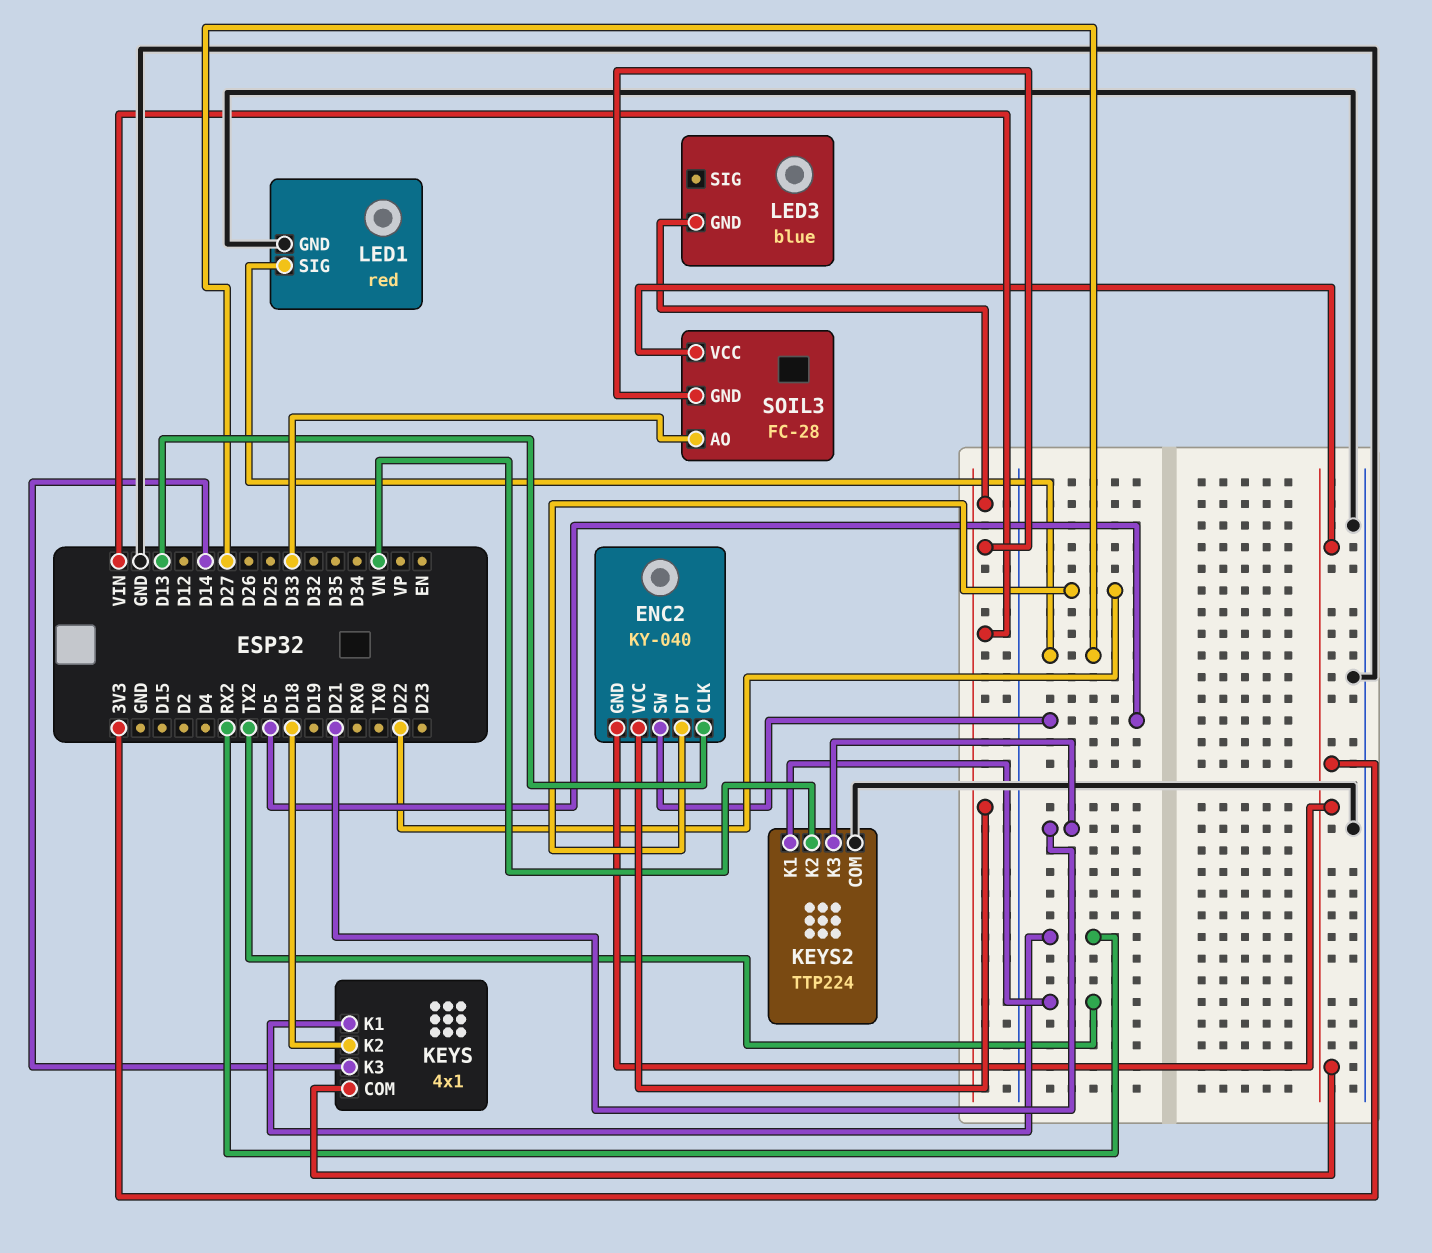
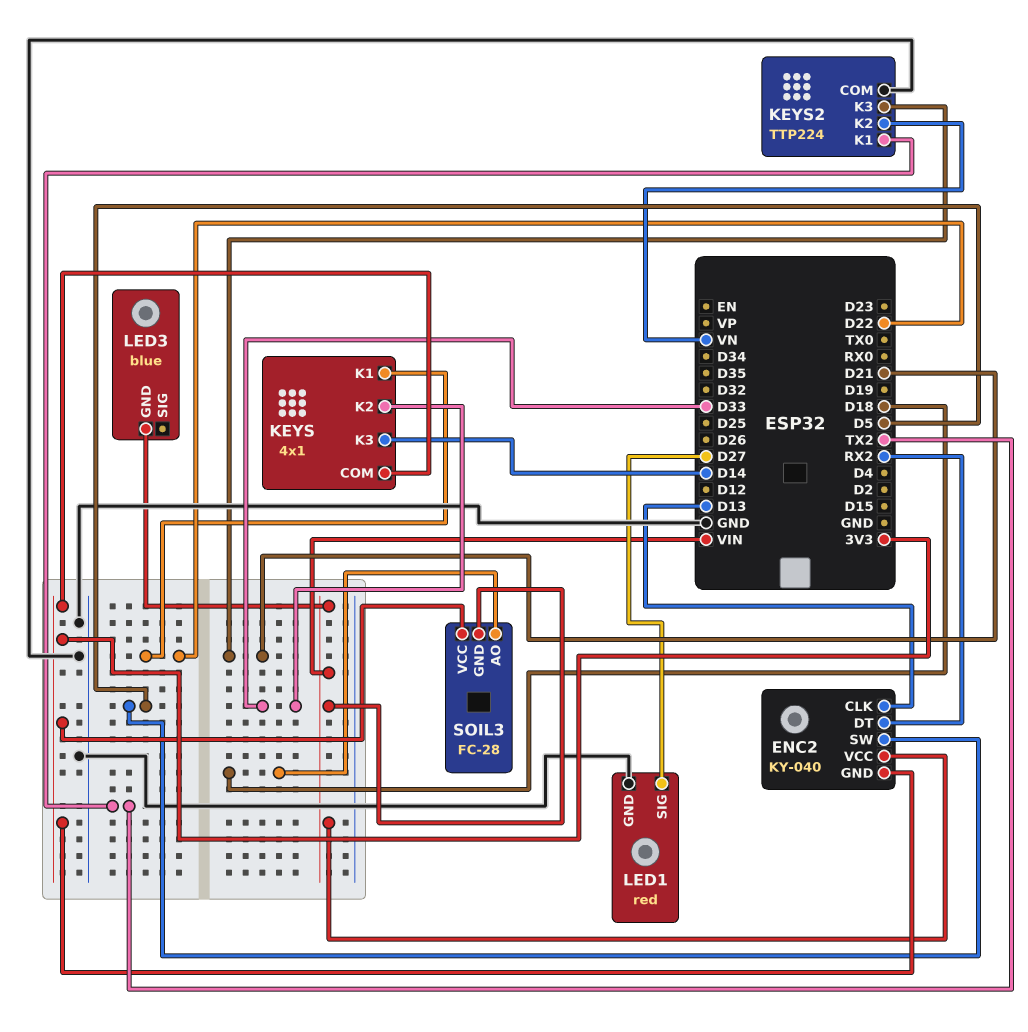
ENC2 pin DT: D22 -> RX2
KEYS pin K1: RX2 -> D22
KEYS pin K2: D18 -> D33
SOIL3 pin AO: D33 -> D18

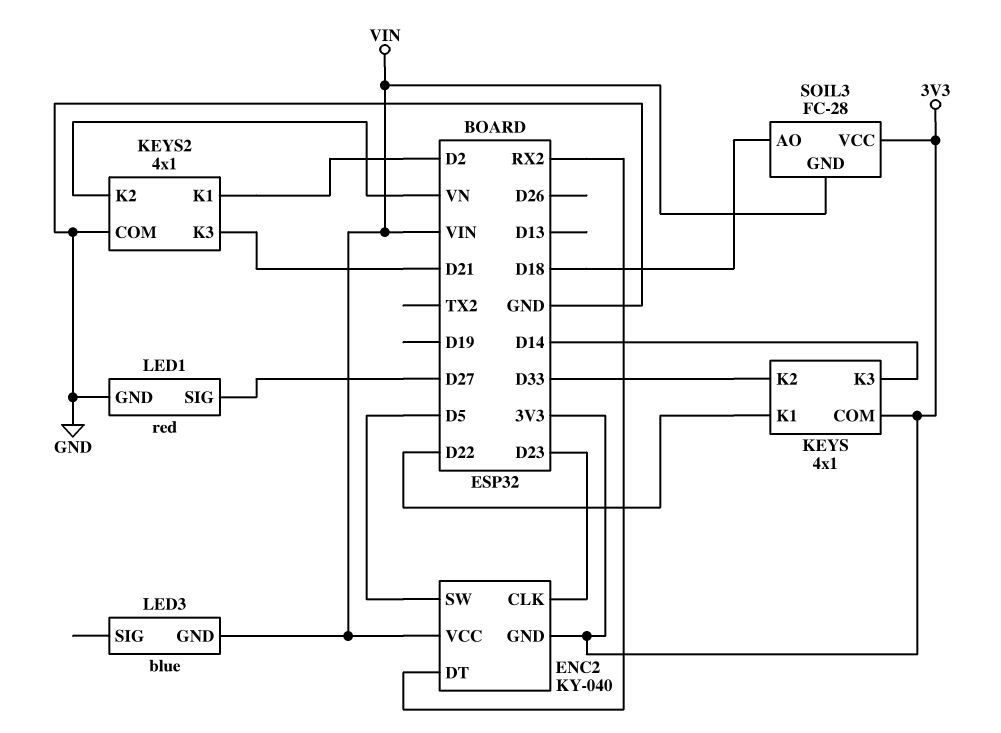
ENC2 pin CLK: D13 -> D23
KEYS2: TTP224 -> 4x1
KEYS2 pin K1: TX2 -> D2

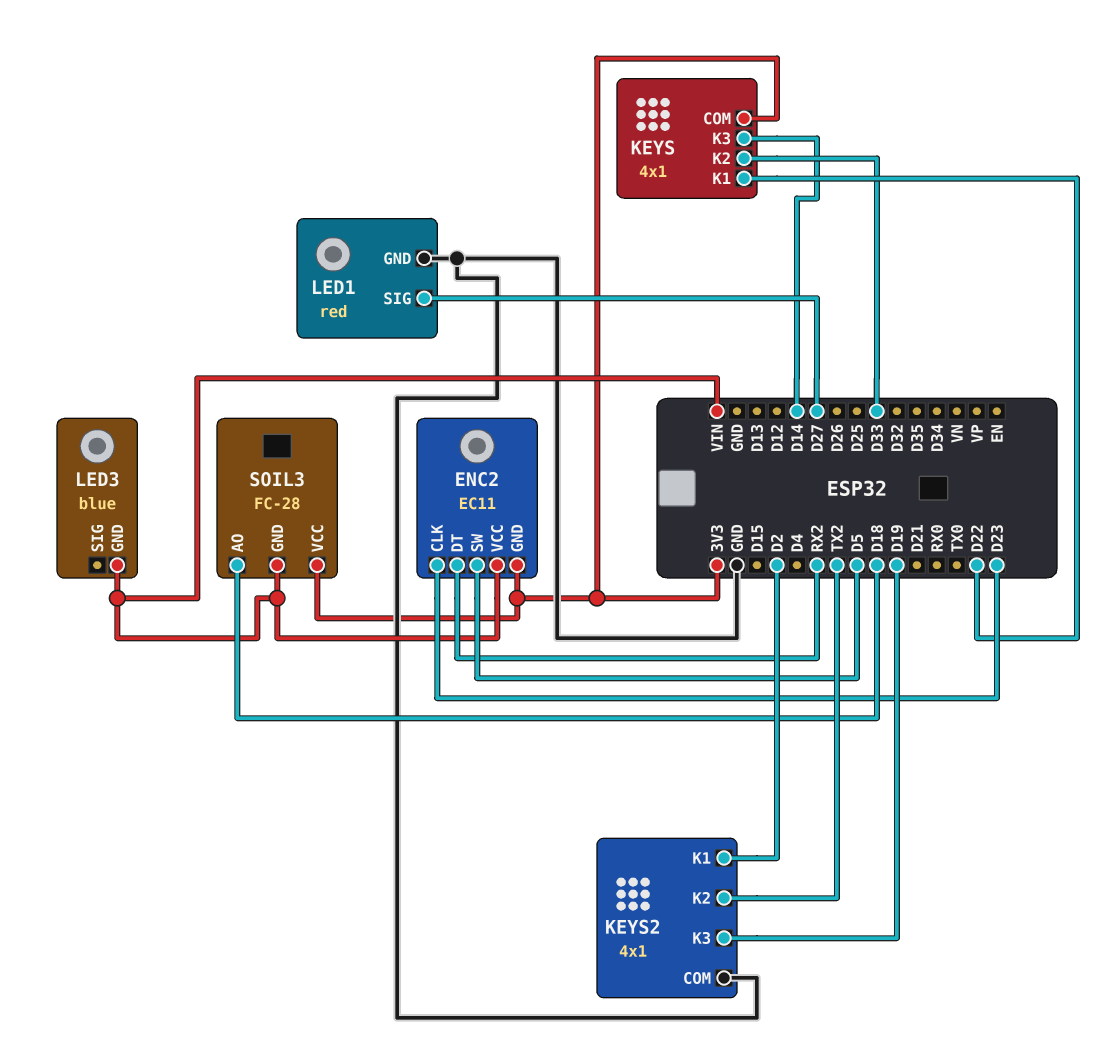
ENC2: KY-040 -> EC11
KEYS2 pin K2: VN -> TX2
KEYS2 pin K3: D21 -> D19

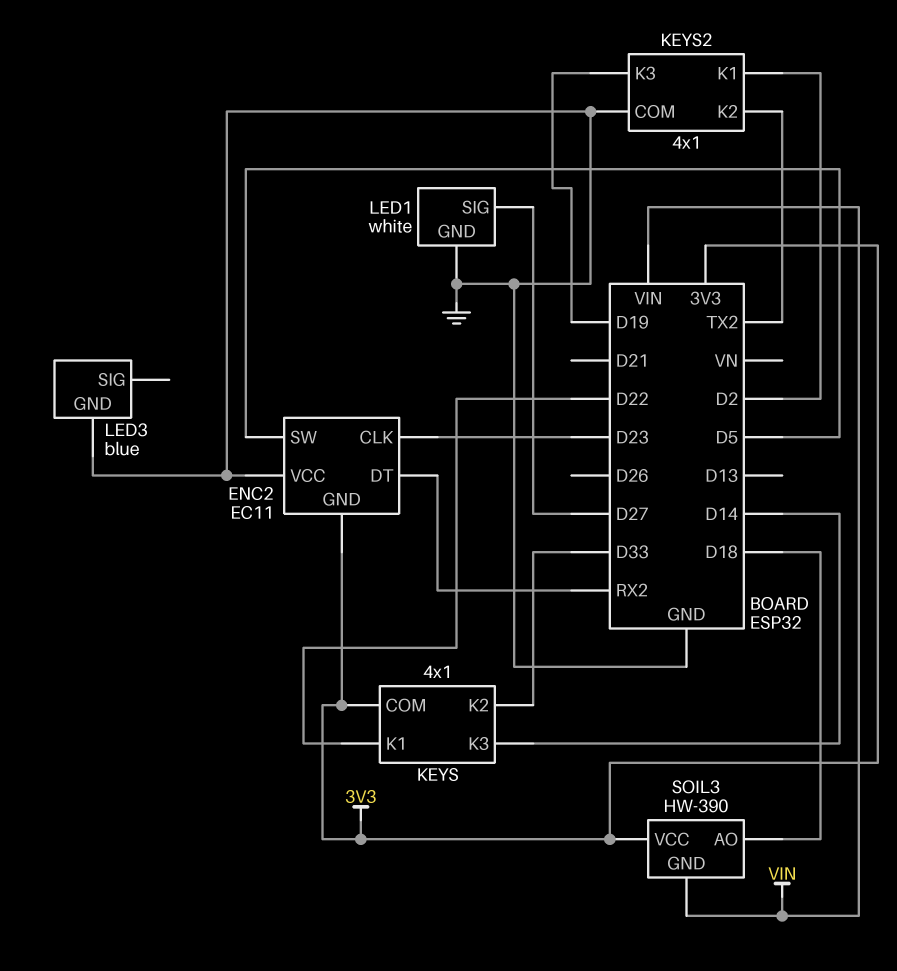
ENC2 pin VCC: VIN -> GND
LED1: red -> white
LED3 pin GND: VIN -> GND
SOIL3: FC-28 -> HW-390

